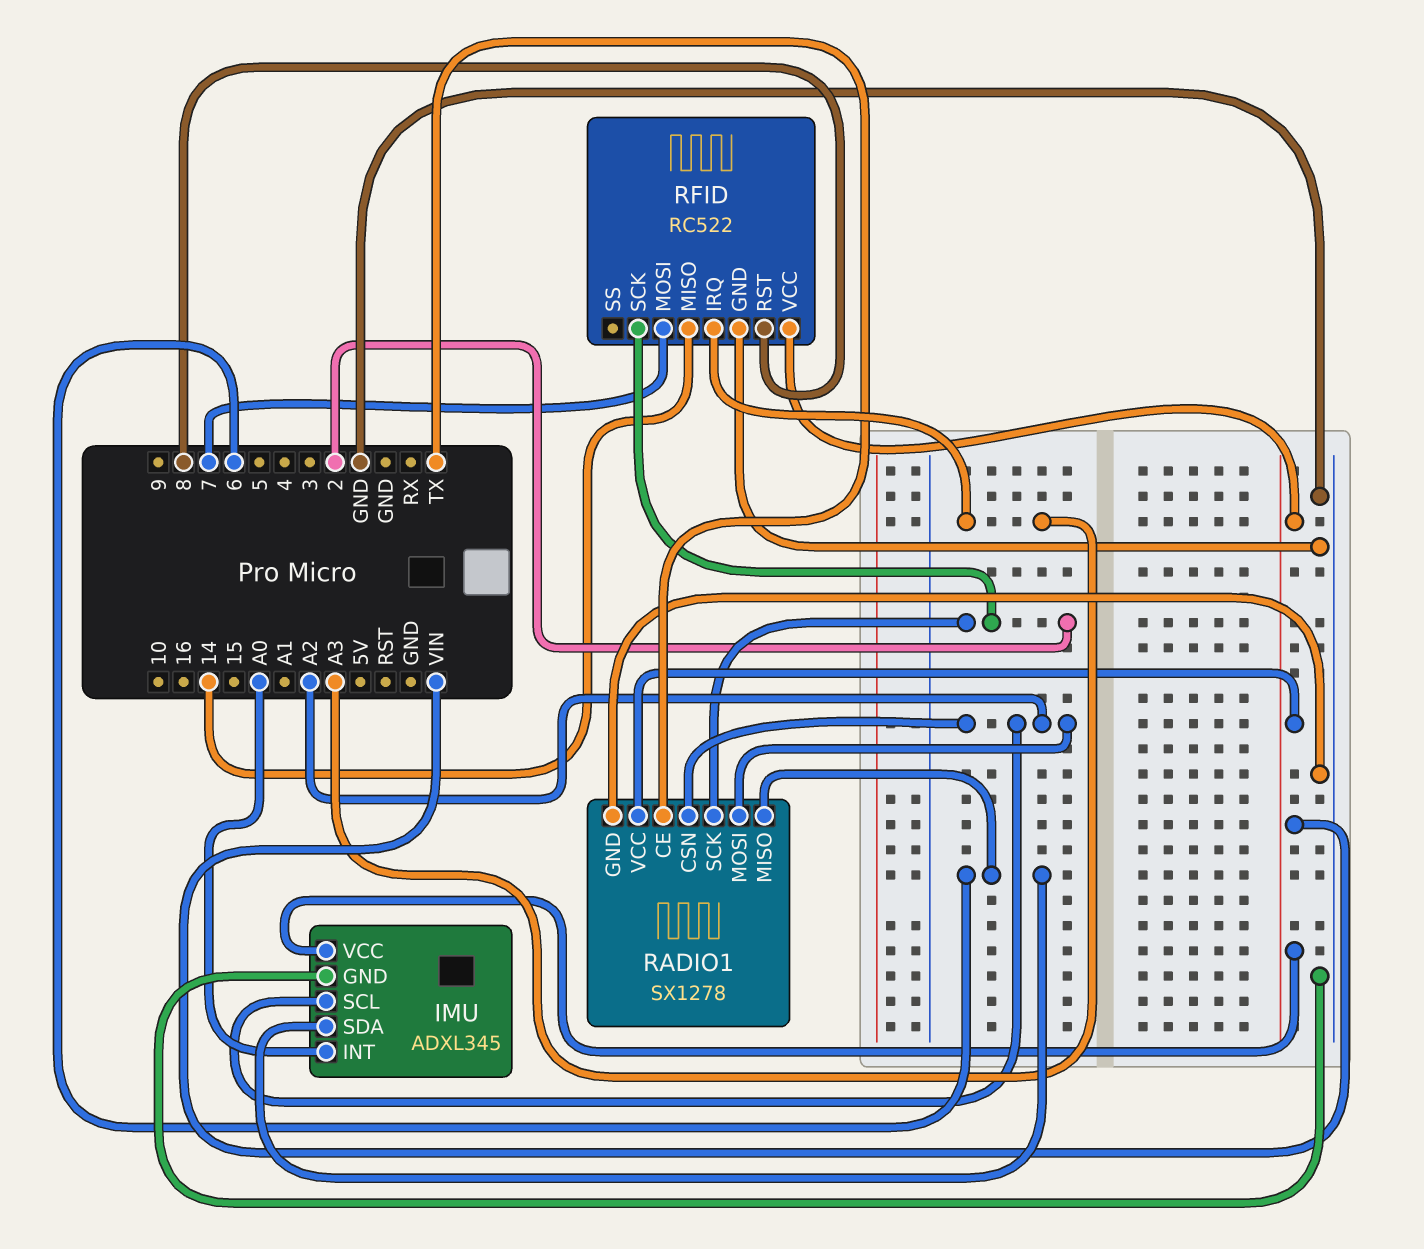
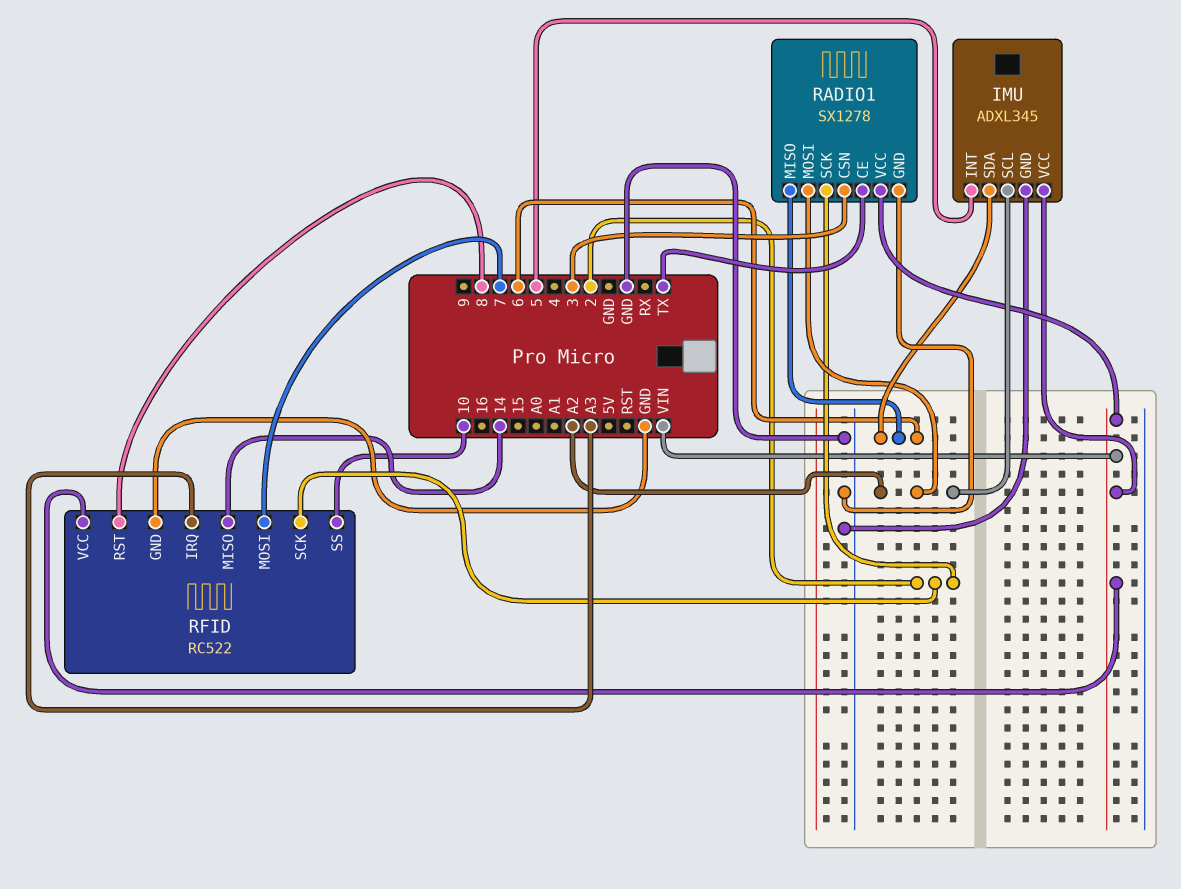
IMU pin INT: A0 -> 5
RADIO1 pin CSN: A2 -> 3
RFID pin SS: none -> 10

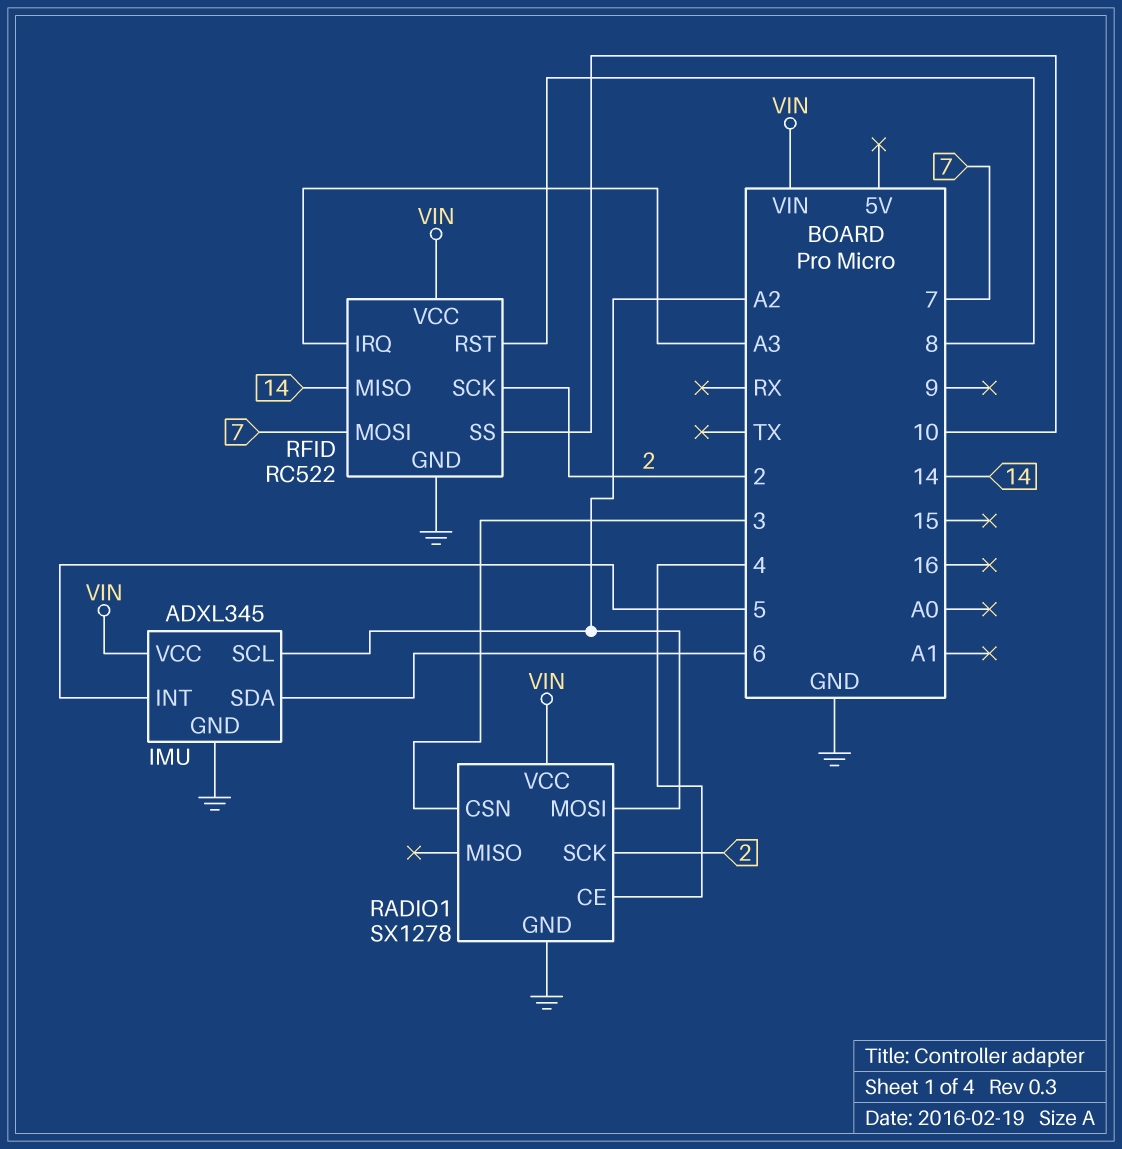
RADIO1 pin CE: TX -> 4
RADIO1 pin MISO: 6 -> none

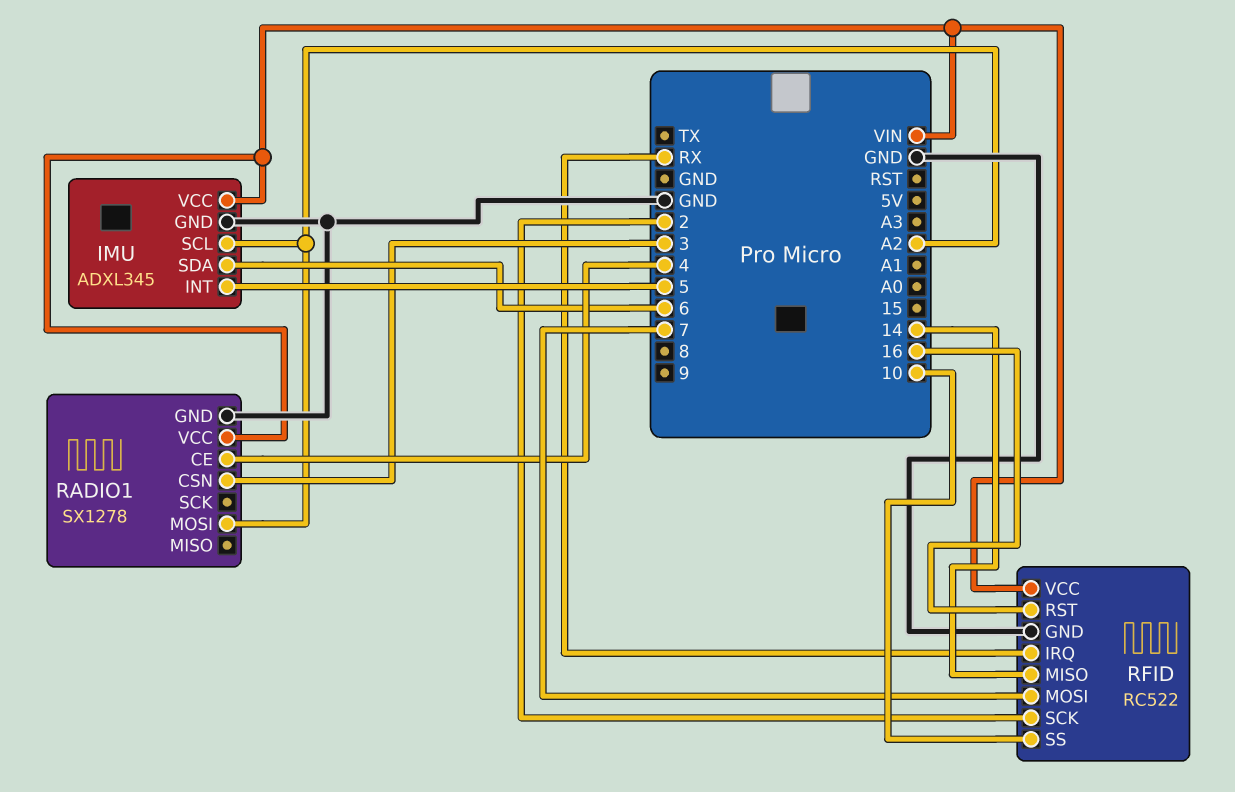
RADIO1 pin SCK: 2 -> none
RFID pin IRQ: A3 -> RX
RFID pin RST: 8 -> 16

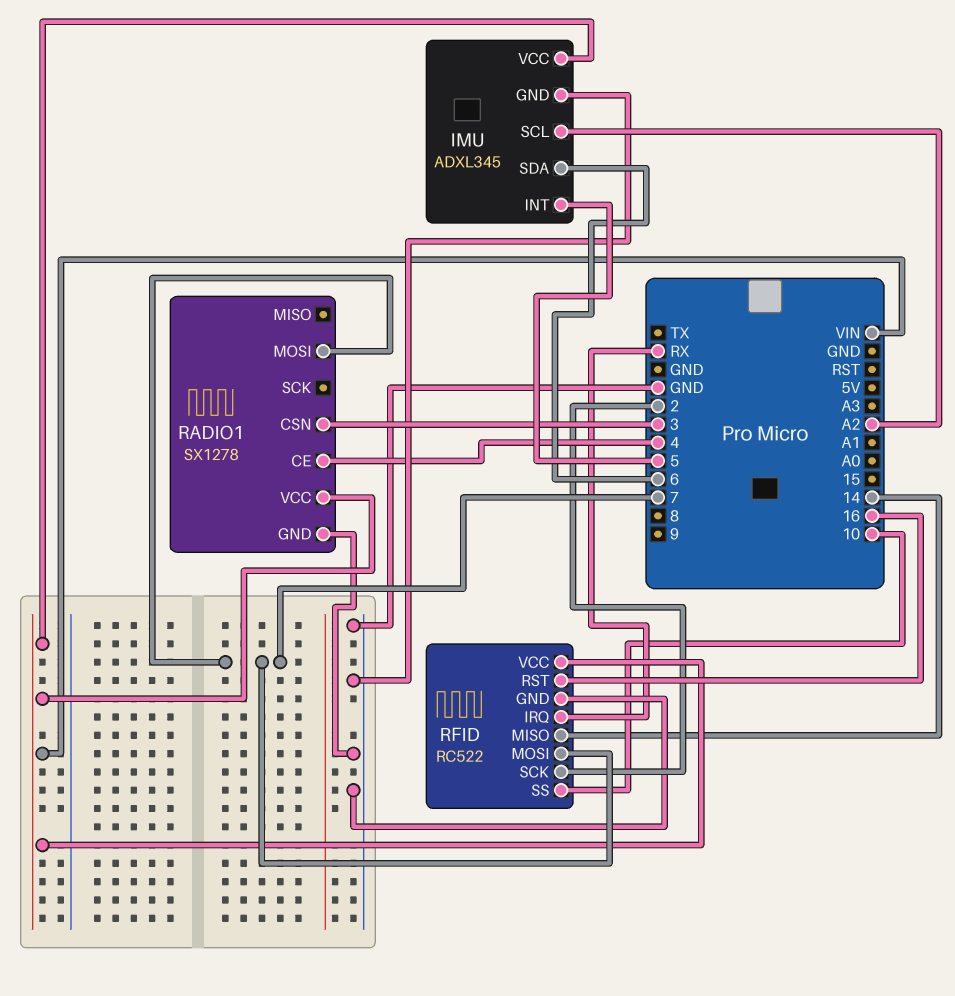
RADIO1 pin MOSI: A2 -> 7

